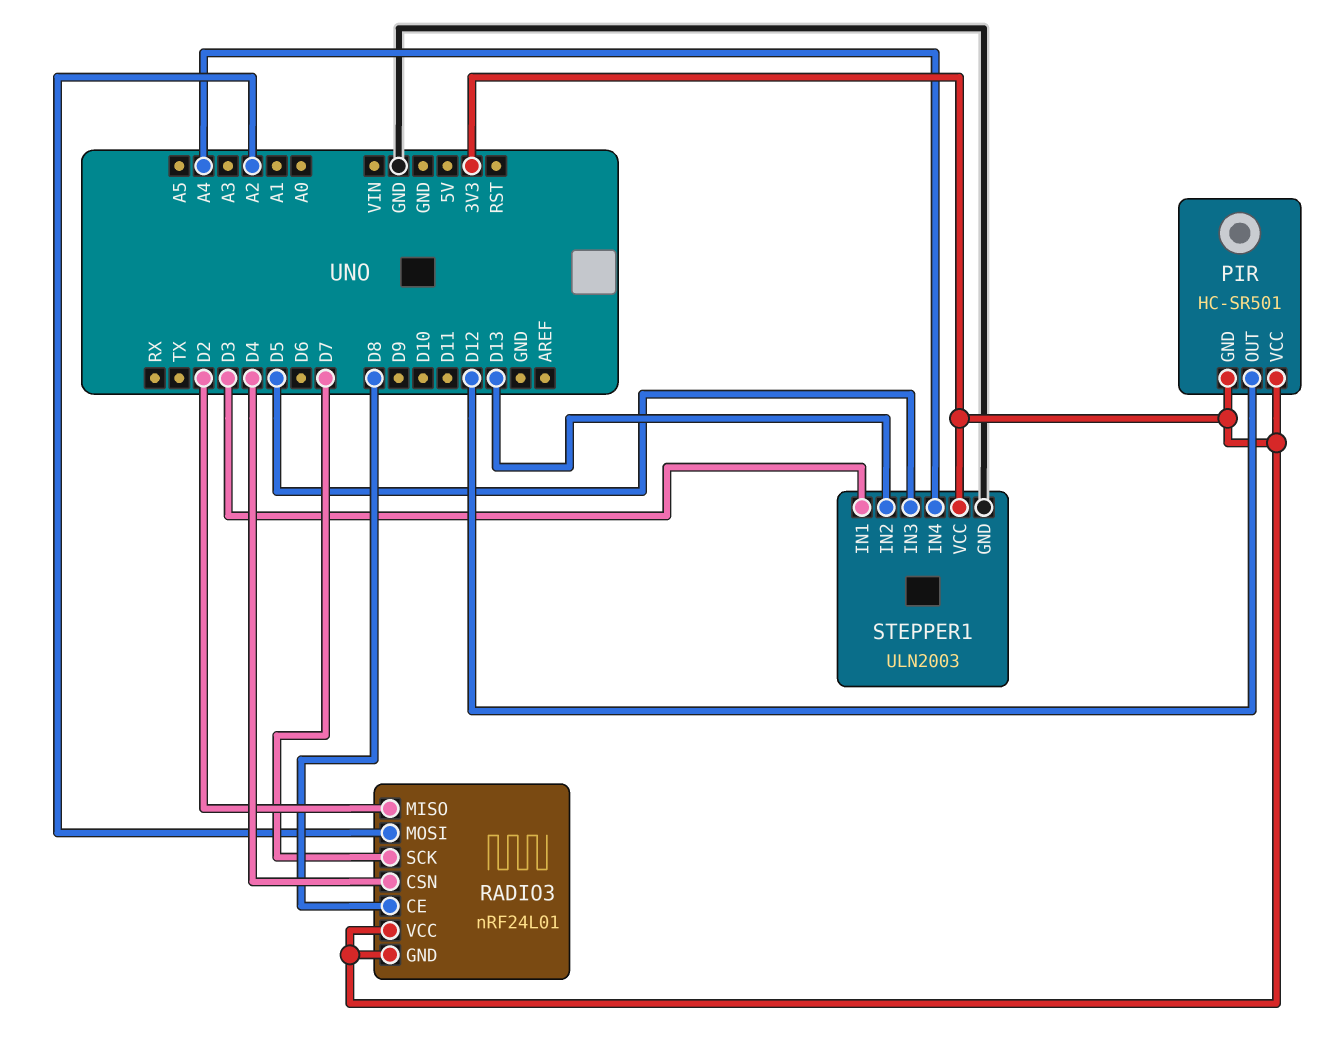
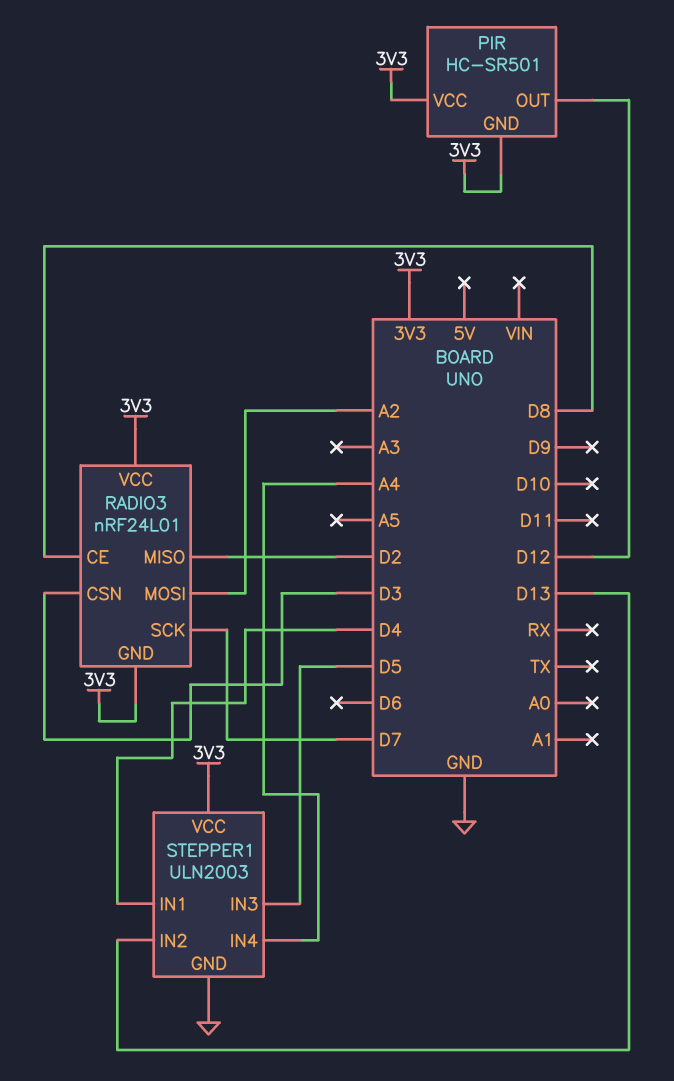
RADIO3 pin CSN: D4 -> D3
STEPPER1 pin IN1: D3 -> D4

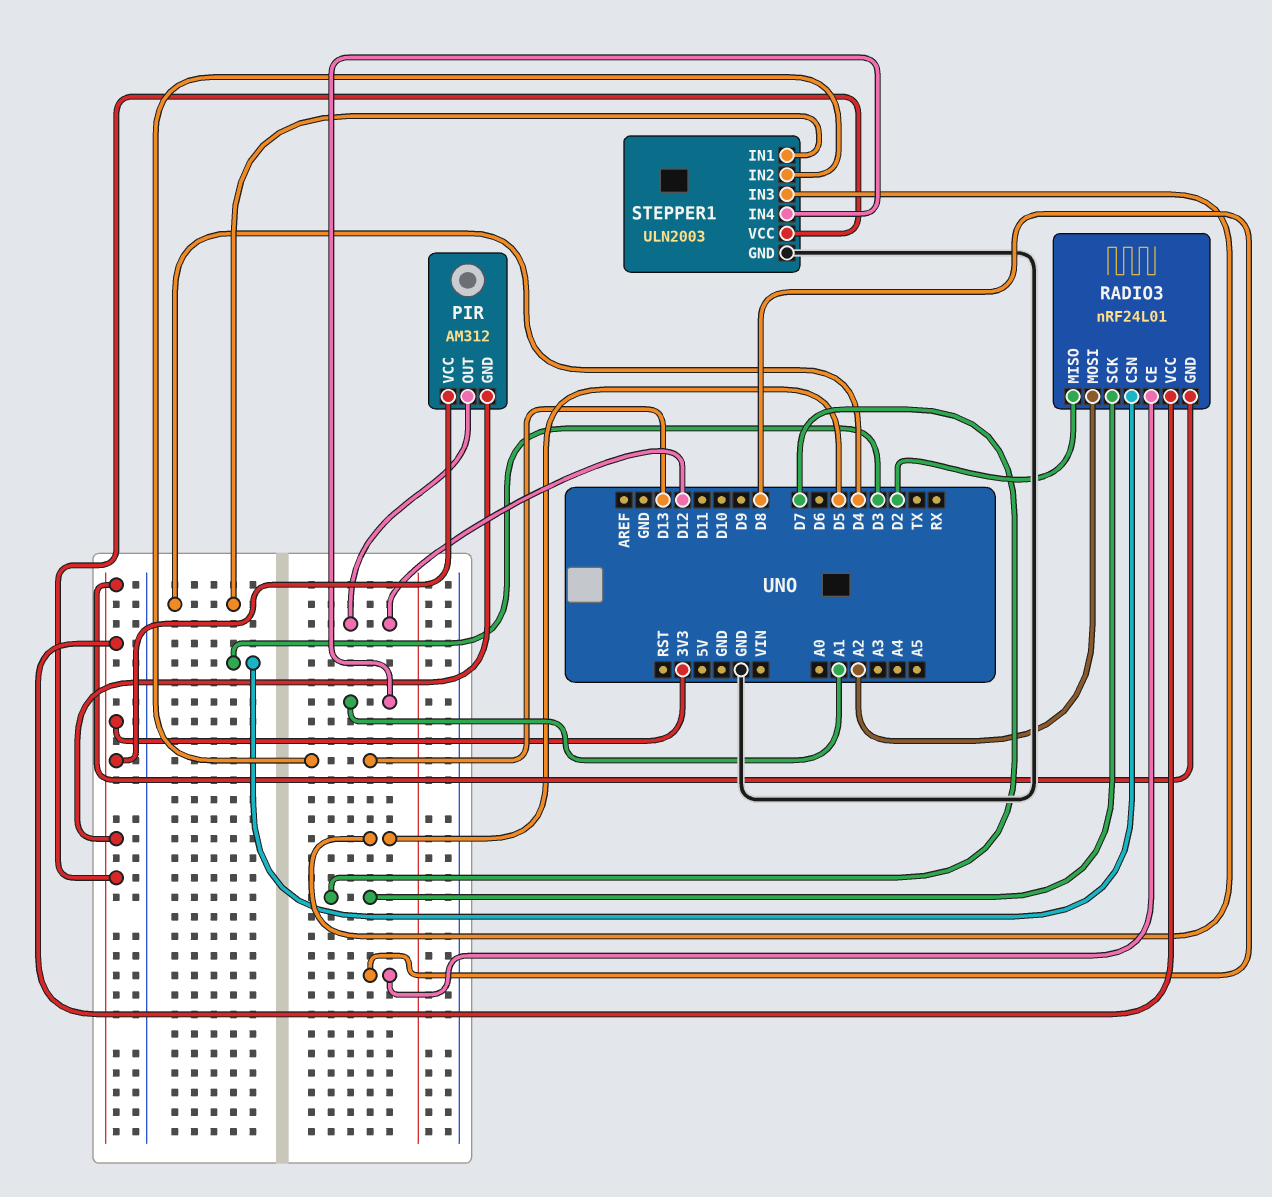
PIR: HC-SR501 -> AM312
STEPPER1 pin IN4: A4 -> A1

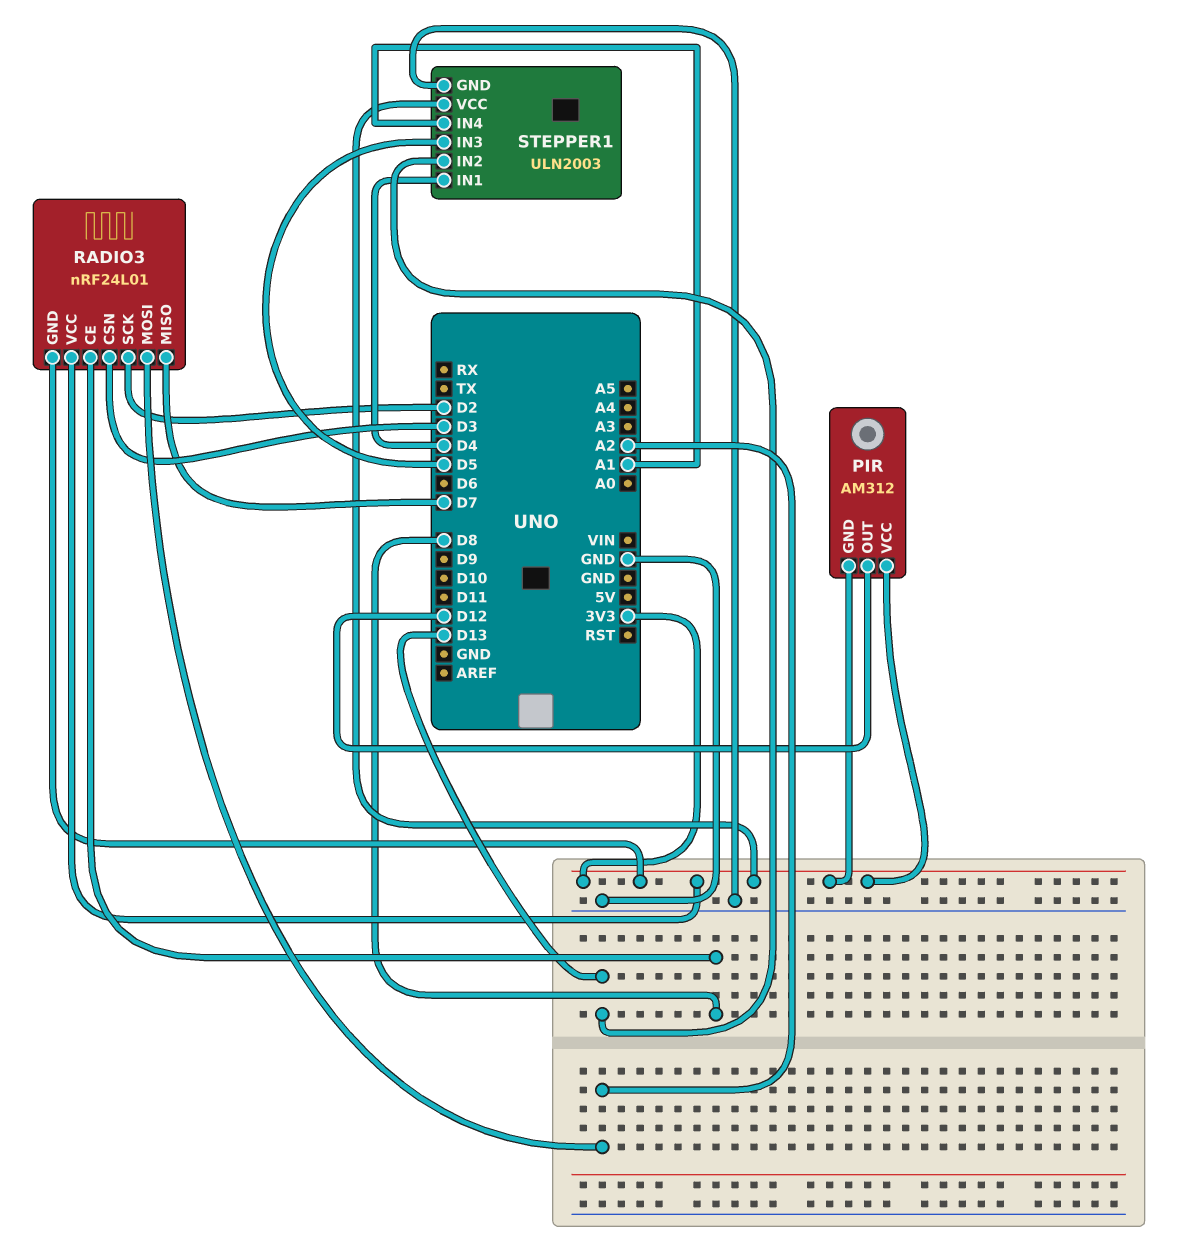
RADIO3 pin MISO: D2 -> D7
RADIO3 pin SCK: D7 -> D2

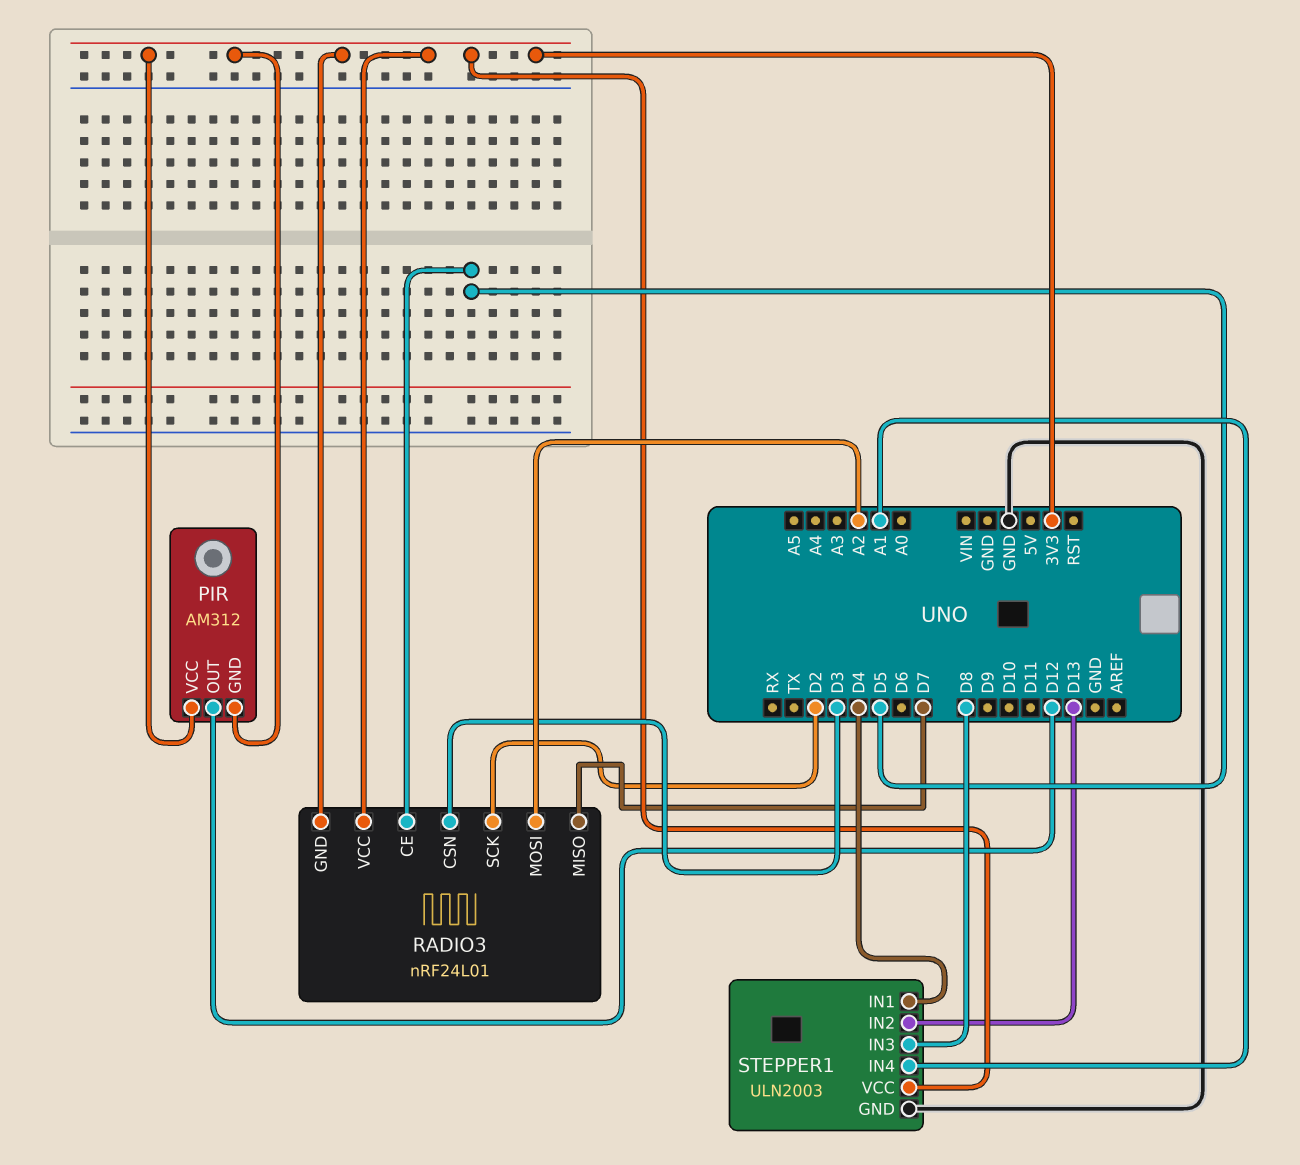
RADIO3 pin CE: D8 -> D5
STEPPER1 pin IN3: D5 -> D8

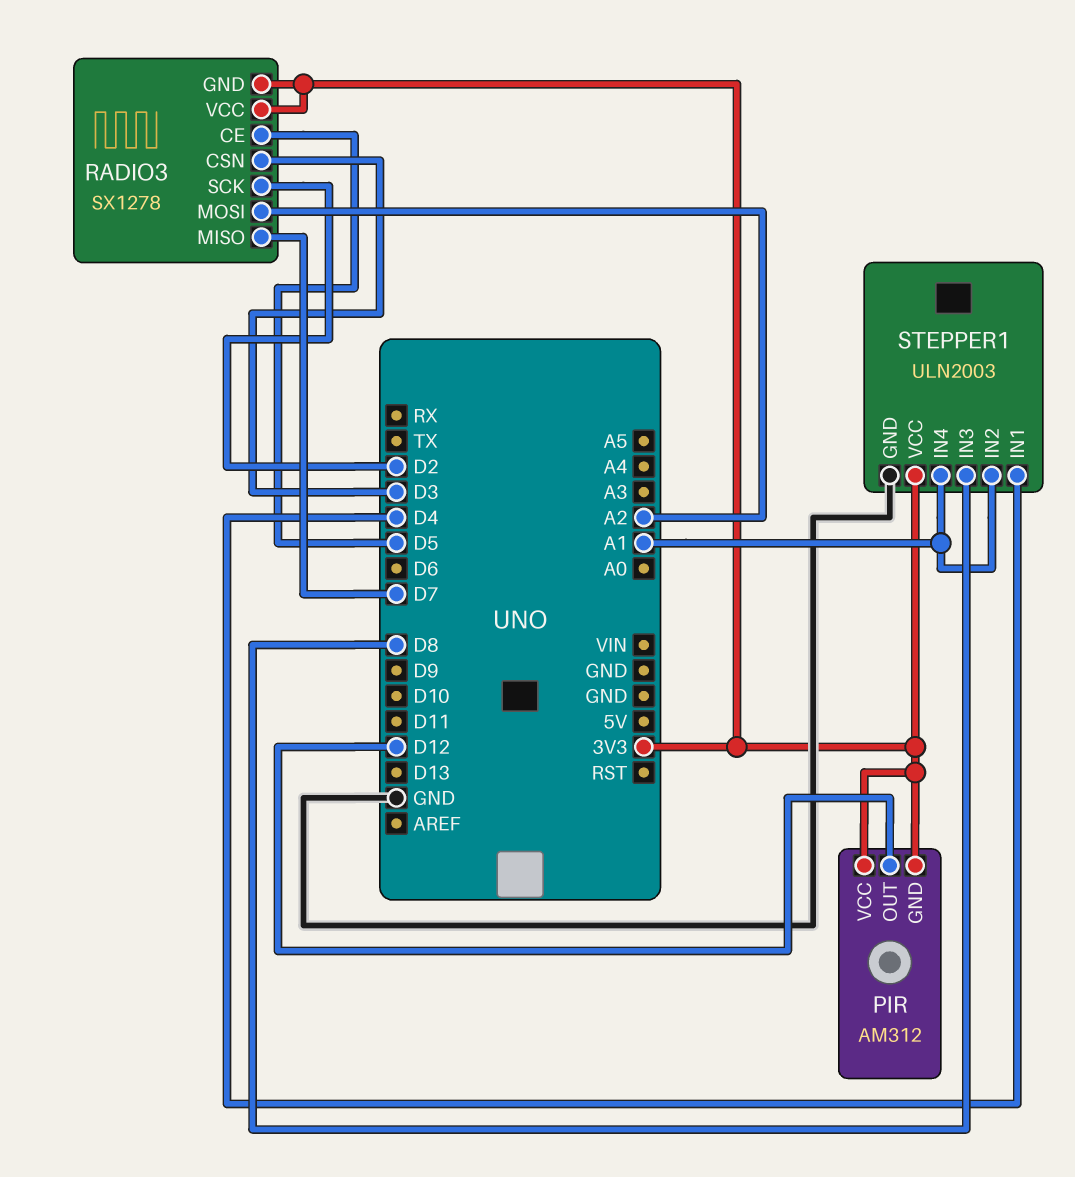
RADIO3: nRF24L01 -> SX1278
STEPPER1 pin IN2: D13 -> A1

